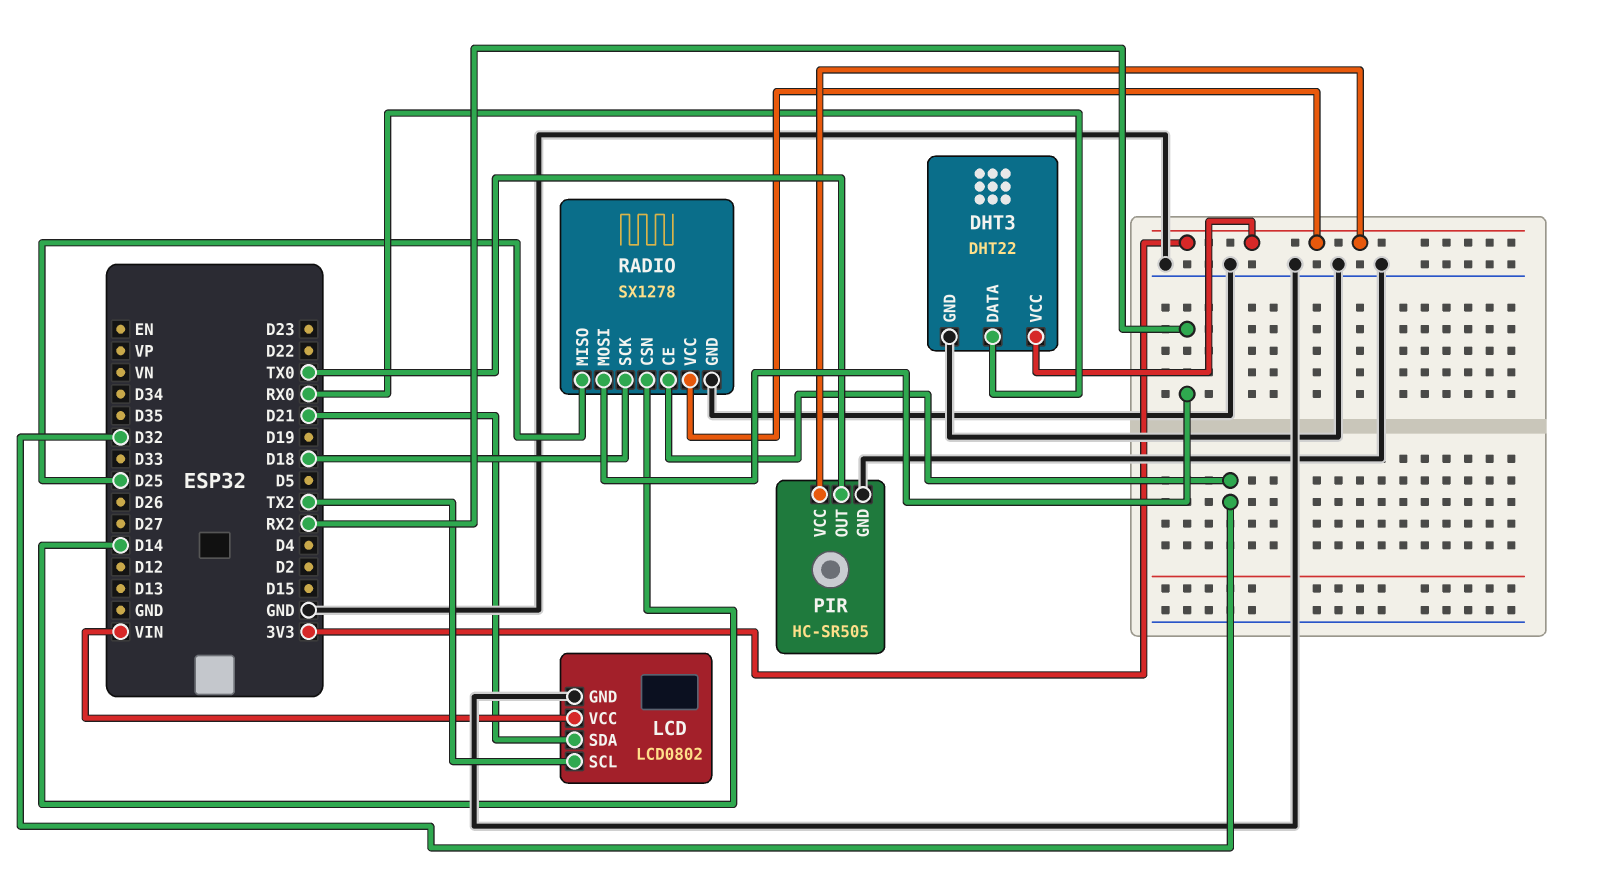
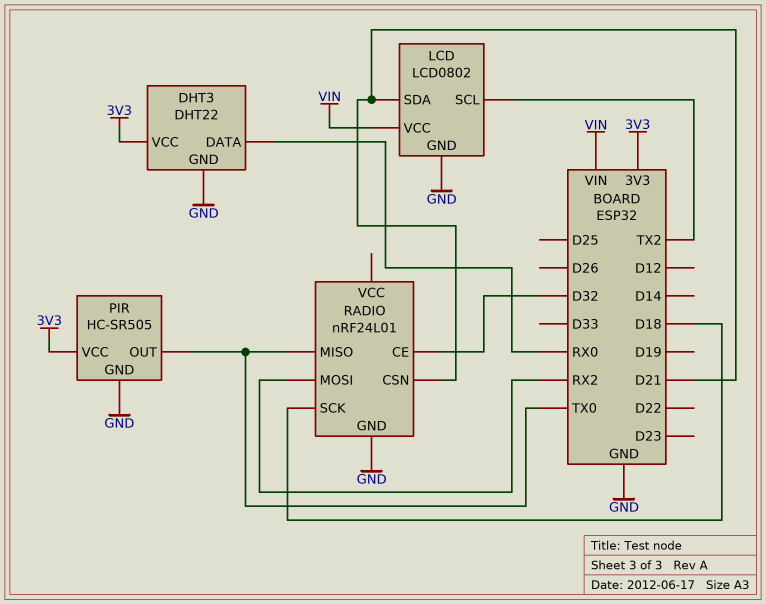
RADIO: SX1278 -> nRF24L01
RADIO pin CSN: D14 -> D21
RADIO pin MISO: D25 -> TX0
RADIO pin VCC: 3V3 -> none

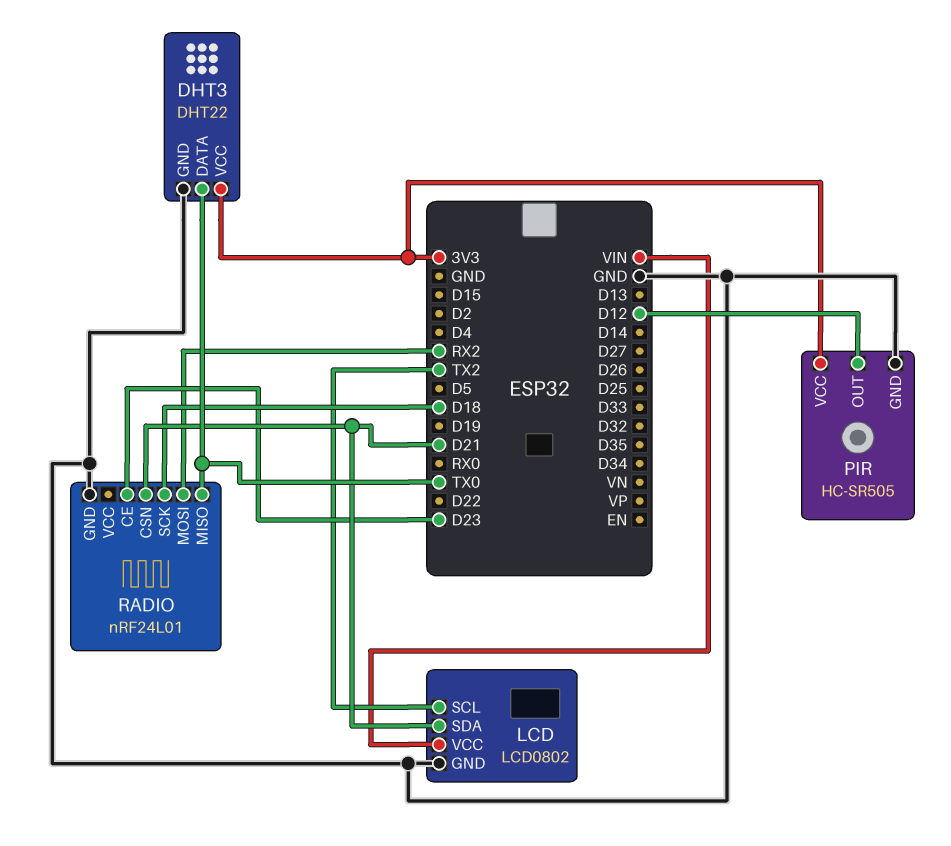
DHT3 pin DATA: RX0 -> TX0
PIR pin OUT: TX0 -> D12
RADIO pin CE: D32 -> D23

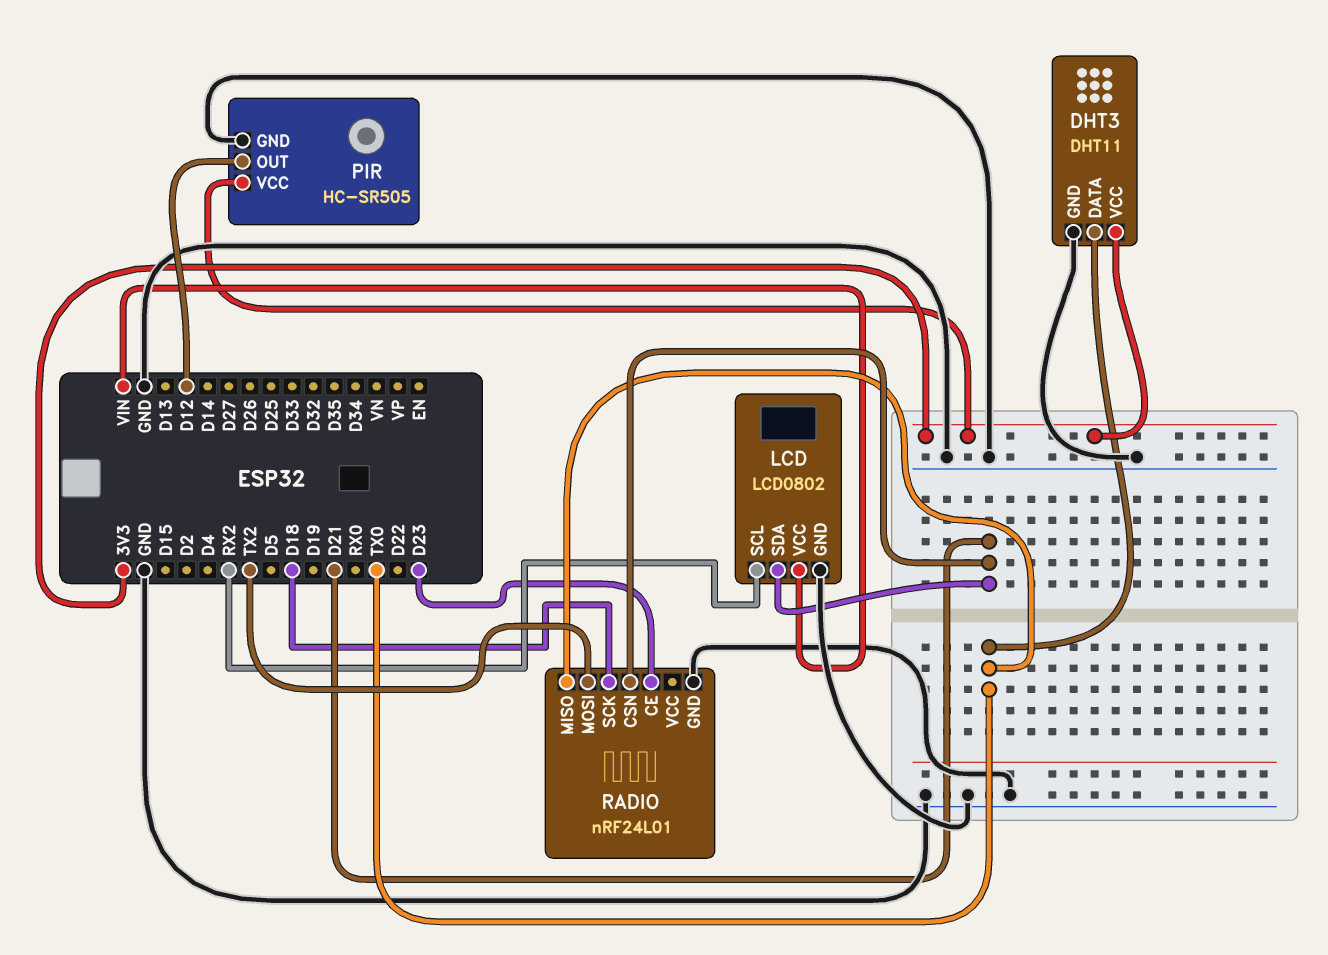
DHT3: DHT22 -> DHT11
LCD pin SCL: TX2 -> RX2
RADIO pin MOSI: RX2 -> TX2

